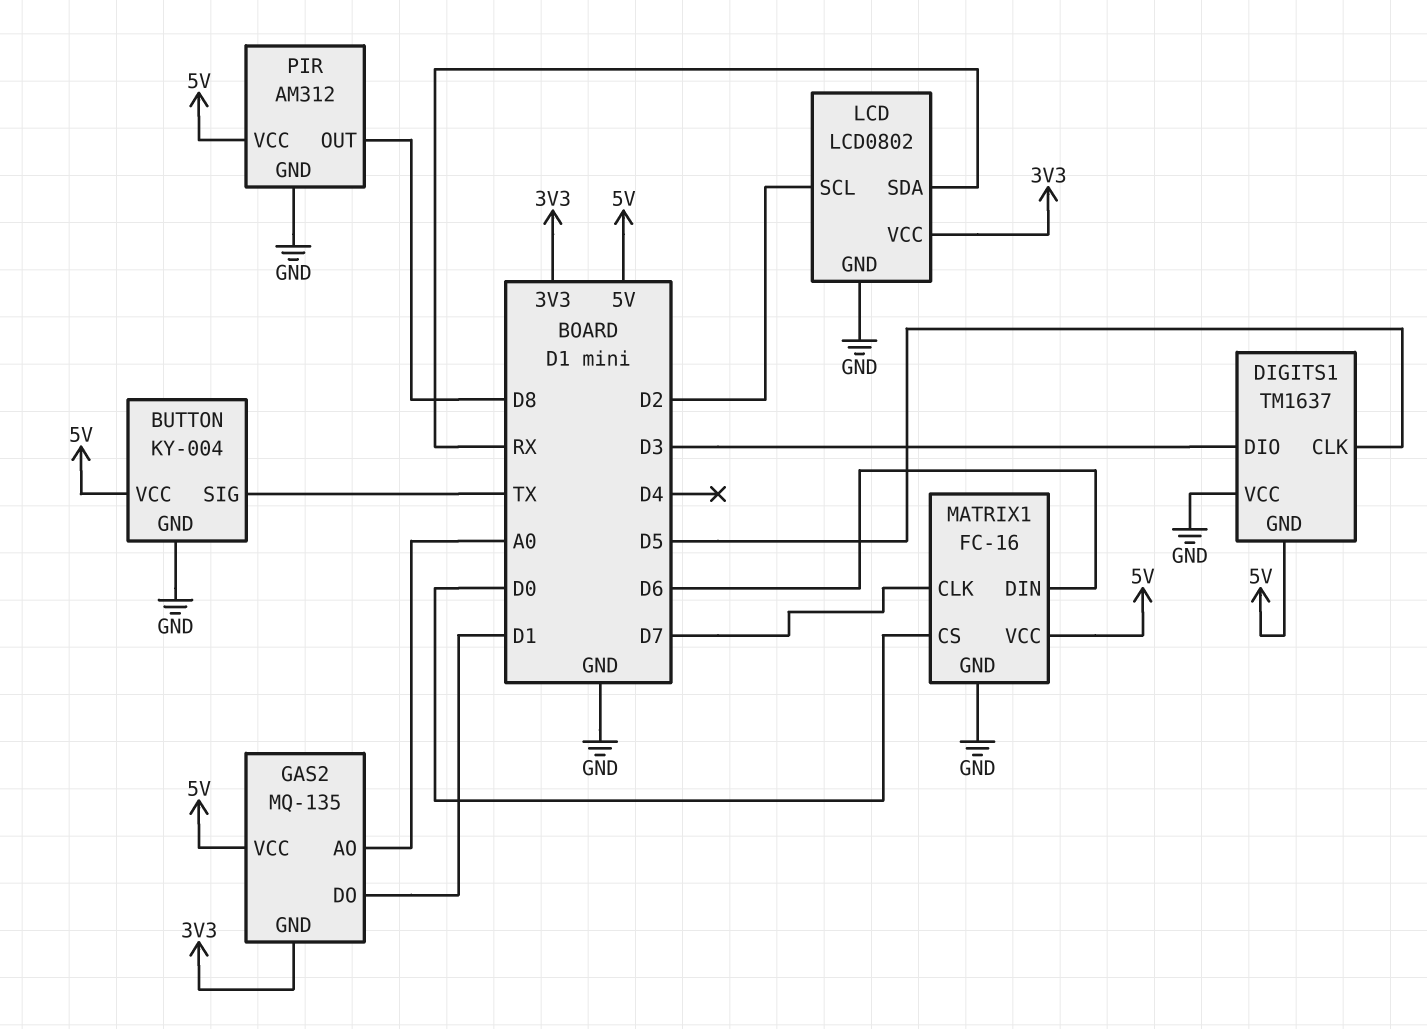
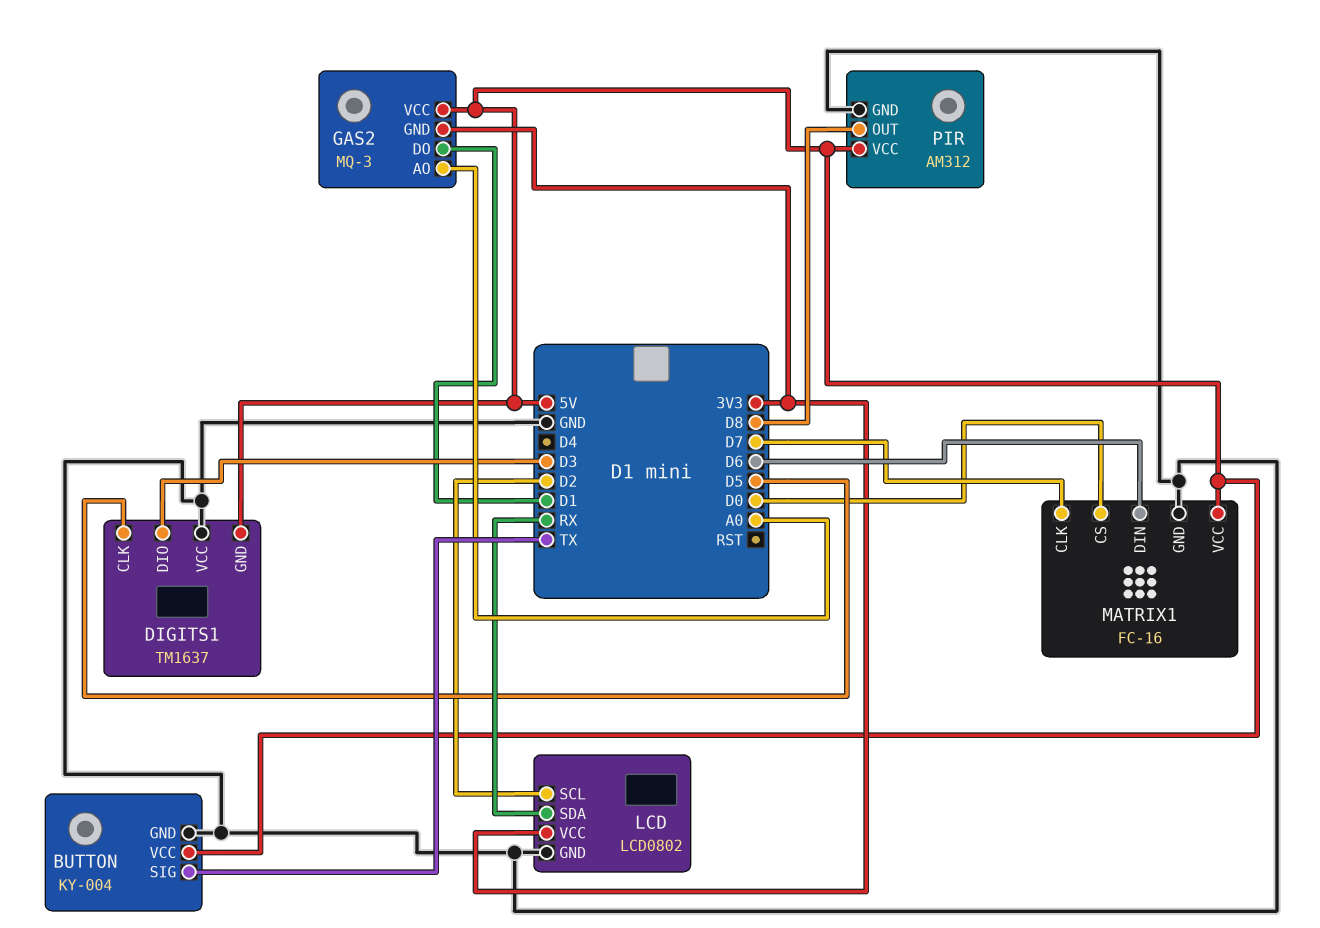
GAS2: MQ-135 -> MQ-3

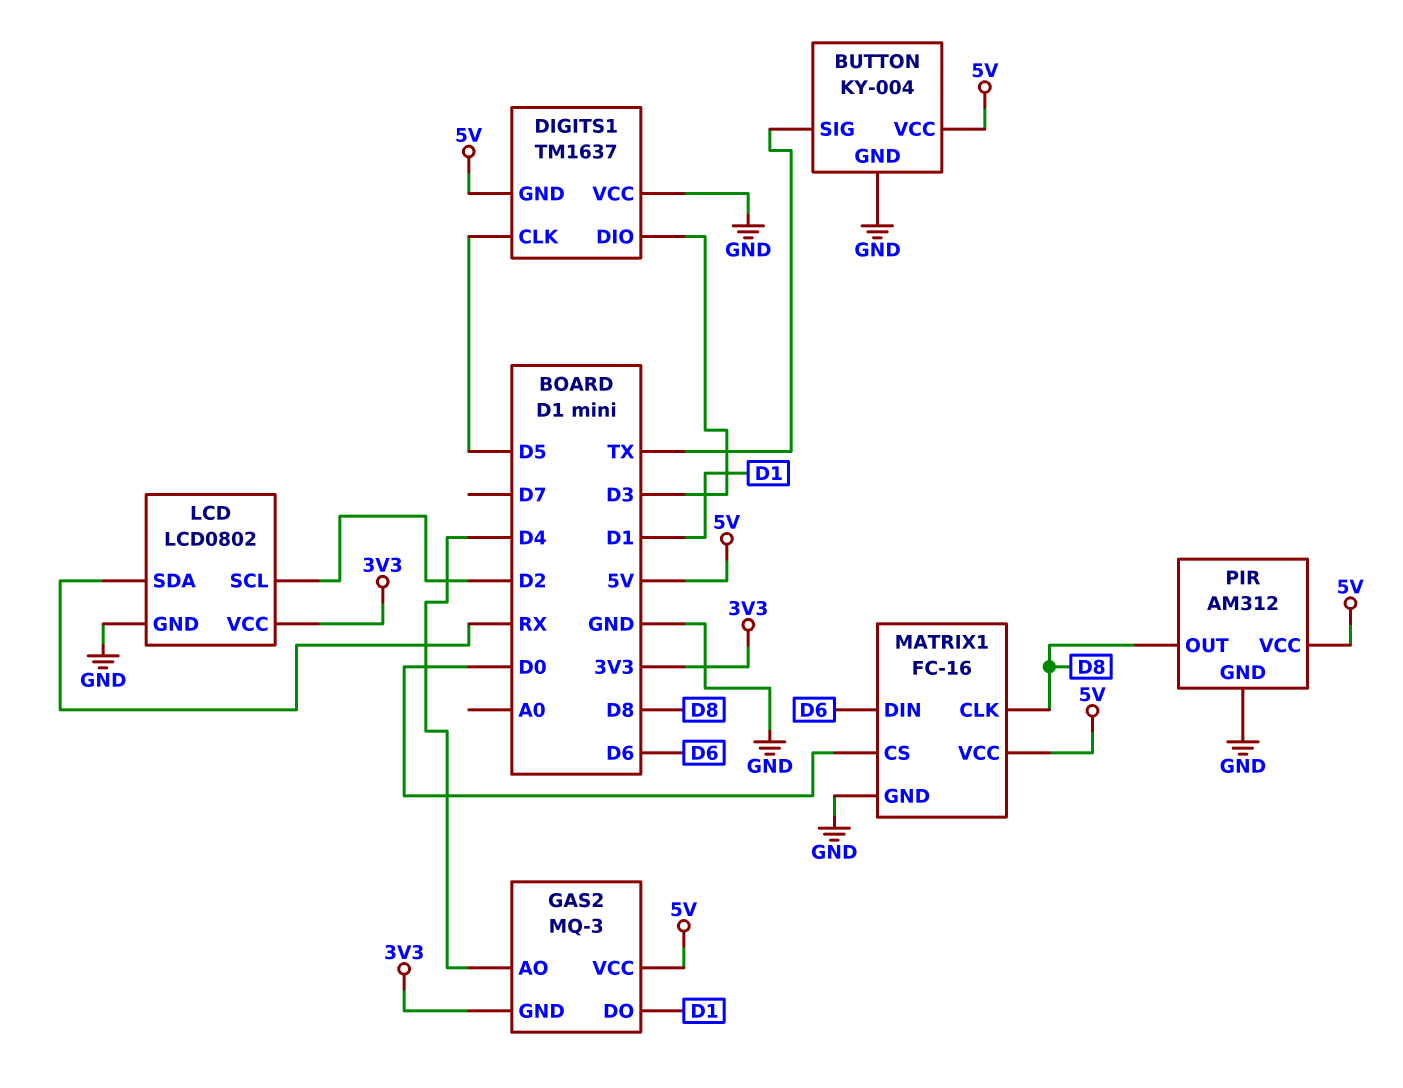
GAS2 pin AO: A0 -> D4
MATRIX1 pin CLK: D7 -> D8

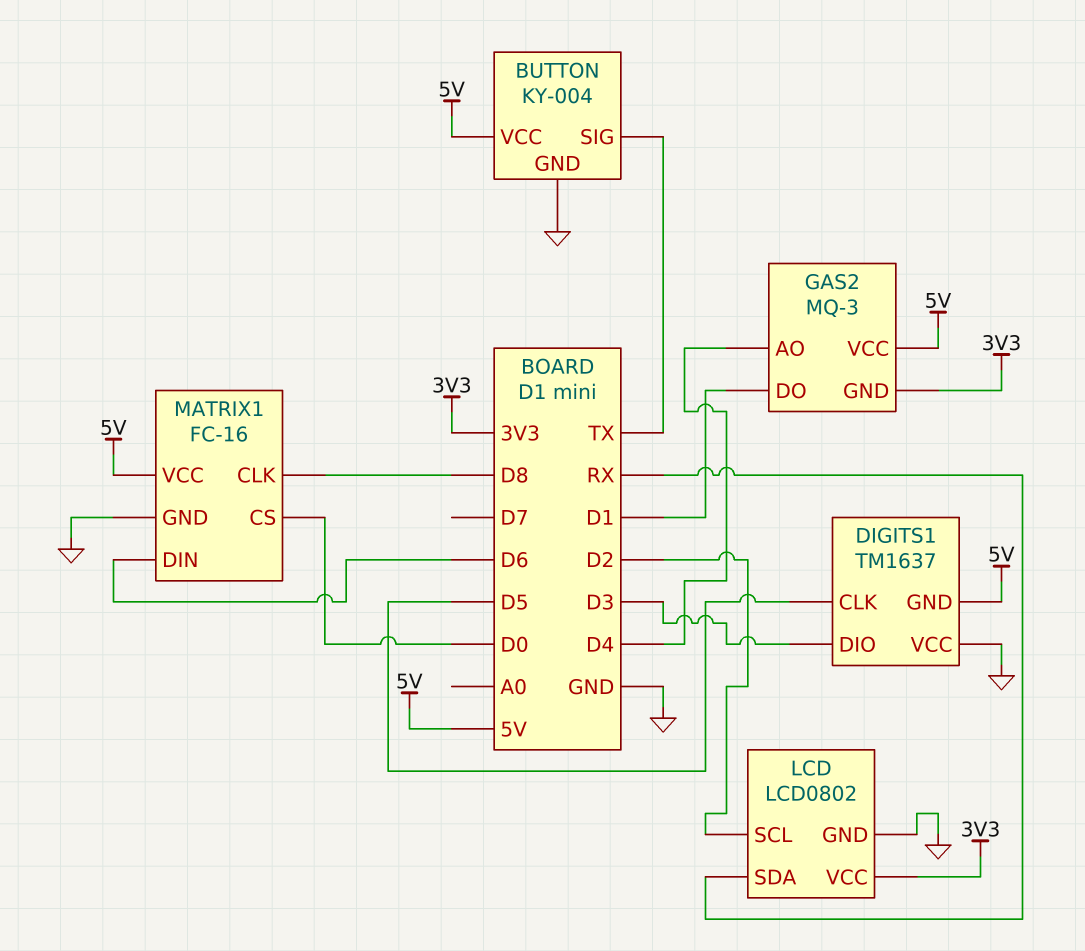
PIR: AM312 -> none
PIR pin GND: GND -> none
PIR pin OUT: D8 -> none
PIR pin VCC: 5V -> none

